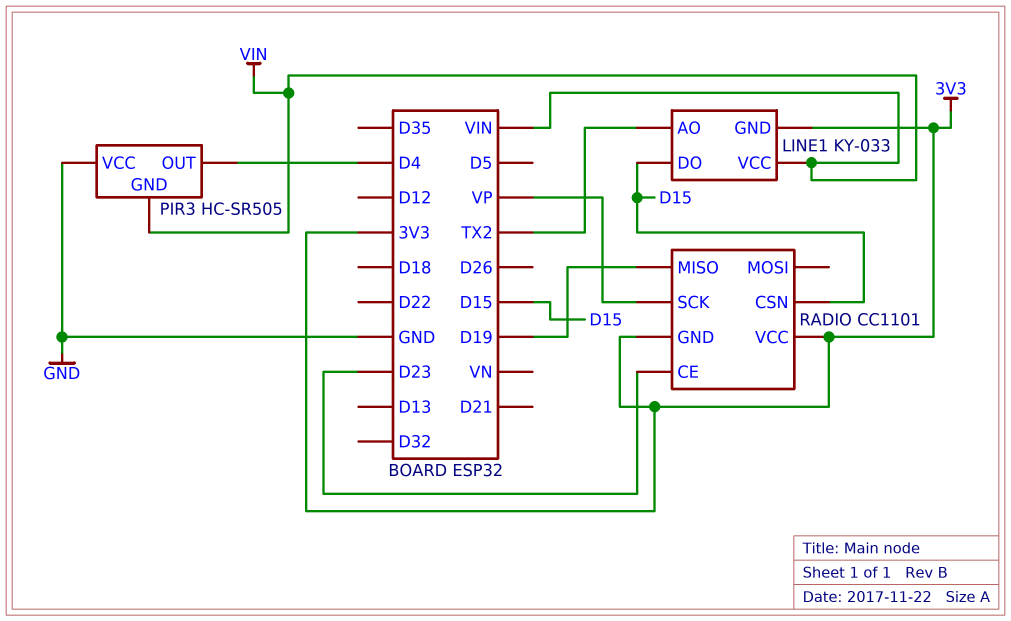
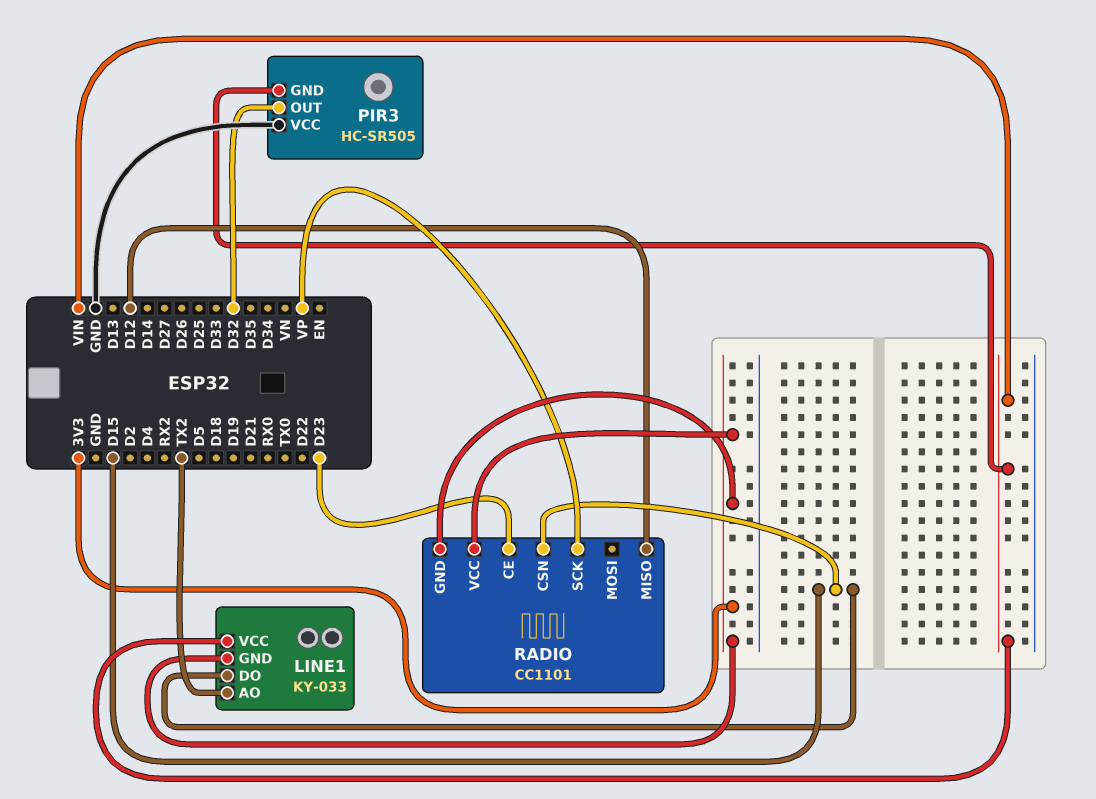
PIR3 pin OUT: D4 -> D32
RADIO pin MISO: D19 -> D12

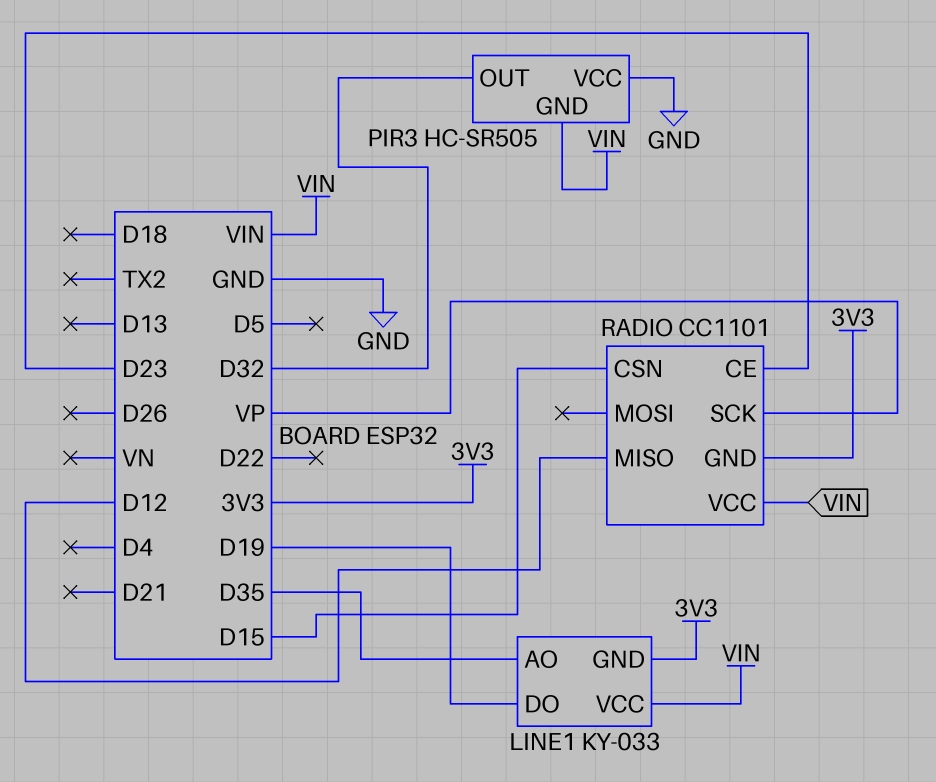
LINE1 pin AO: TX2 -> D35
LINE1 pin DO: D15 -> D19
RADIO pin VCC: 3V3 -> VIN

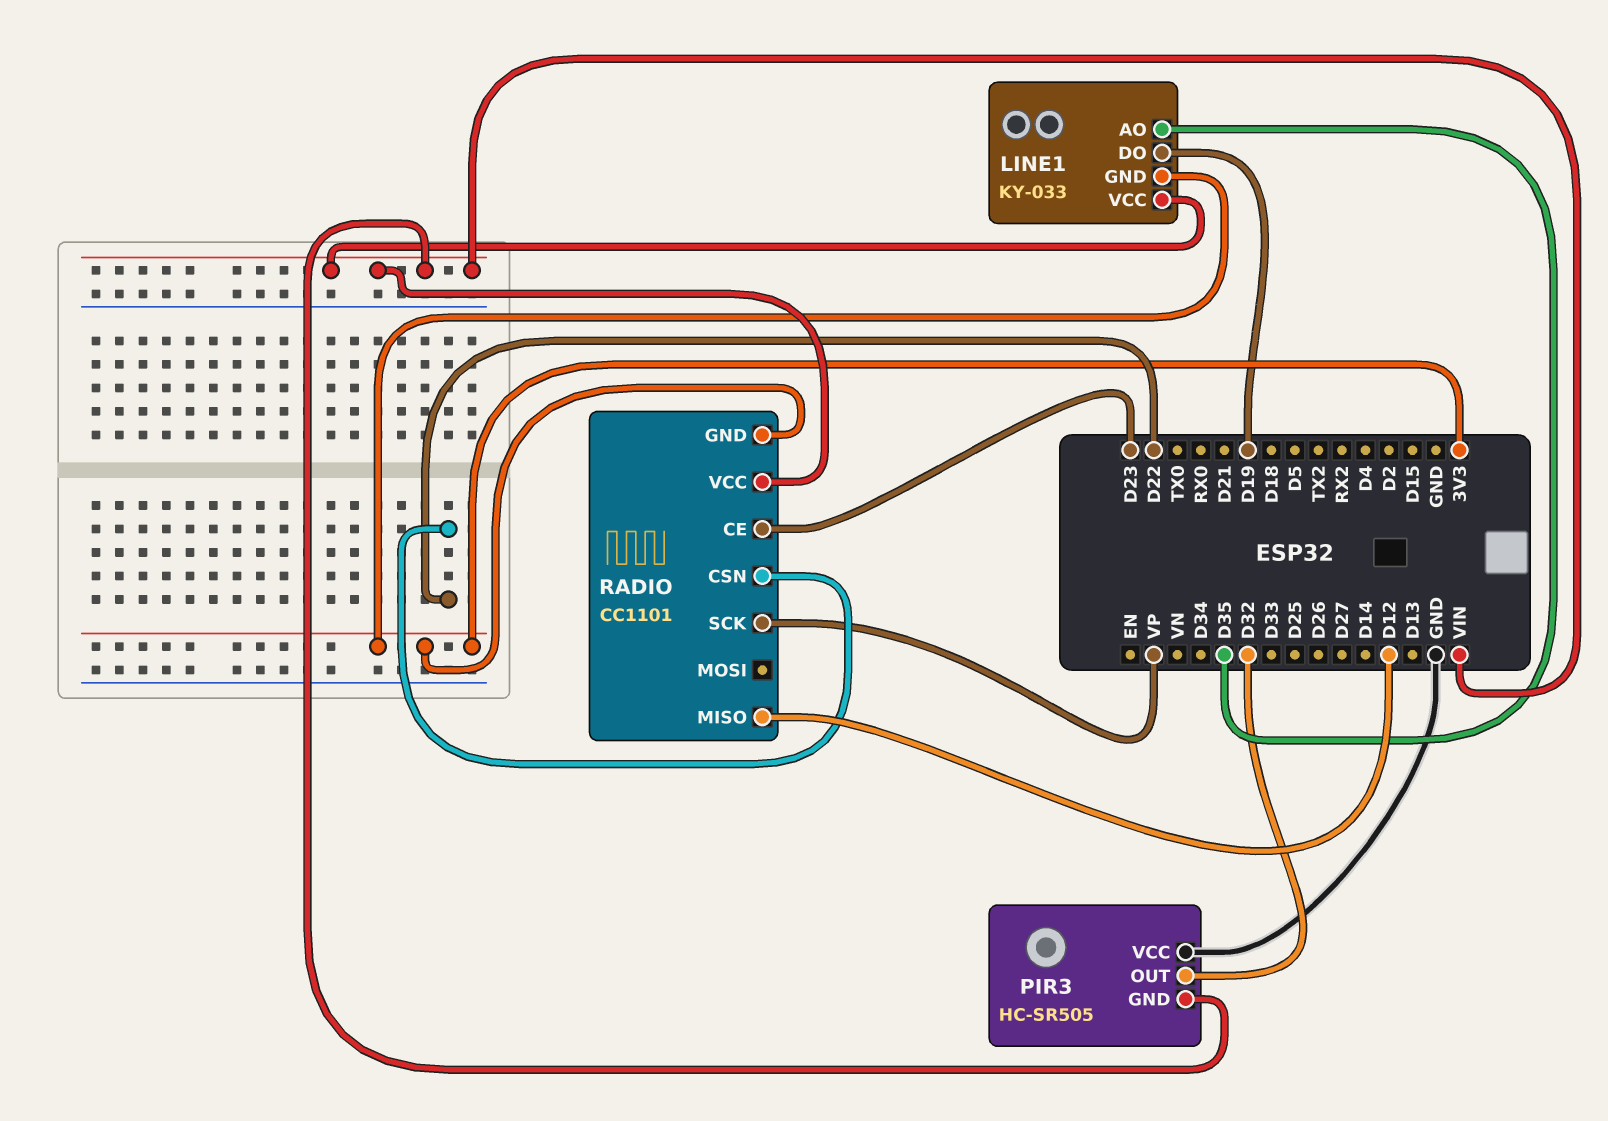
RADIO pin CSN: D15 -> D22

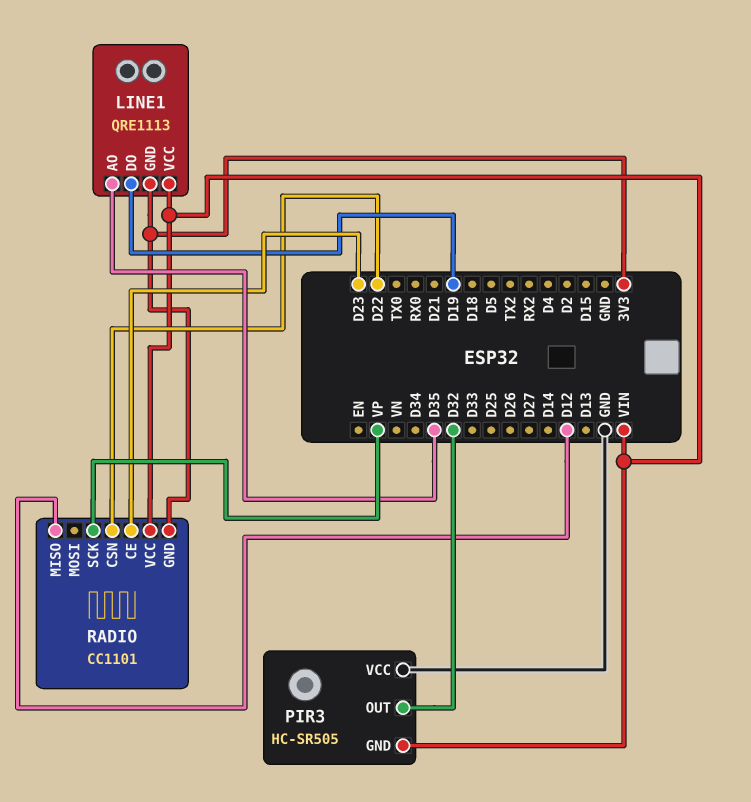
LINE1: KY-033 -> QRE1113

